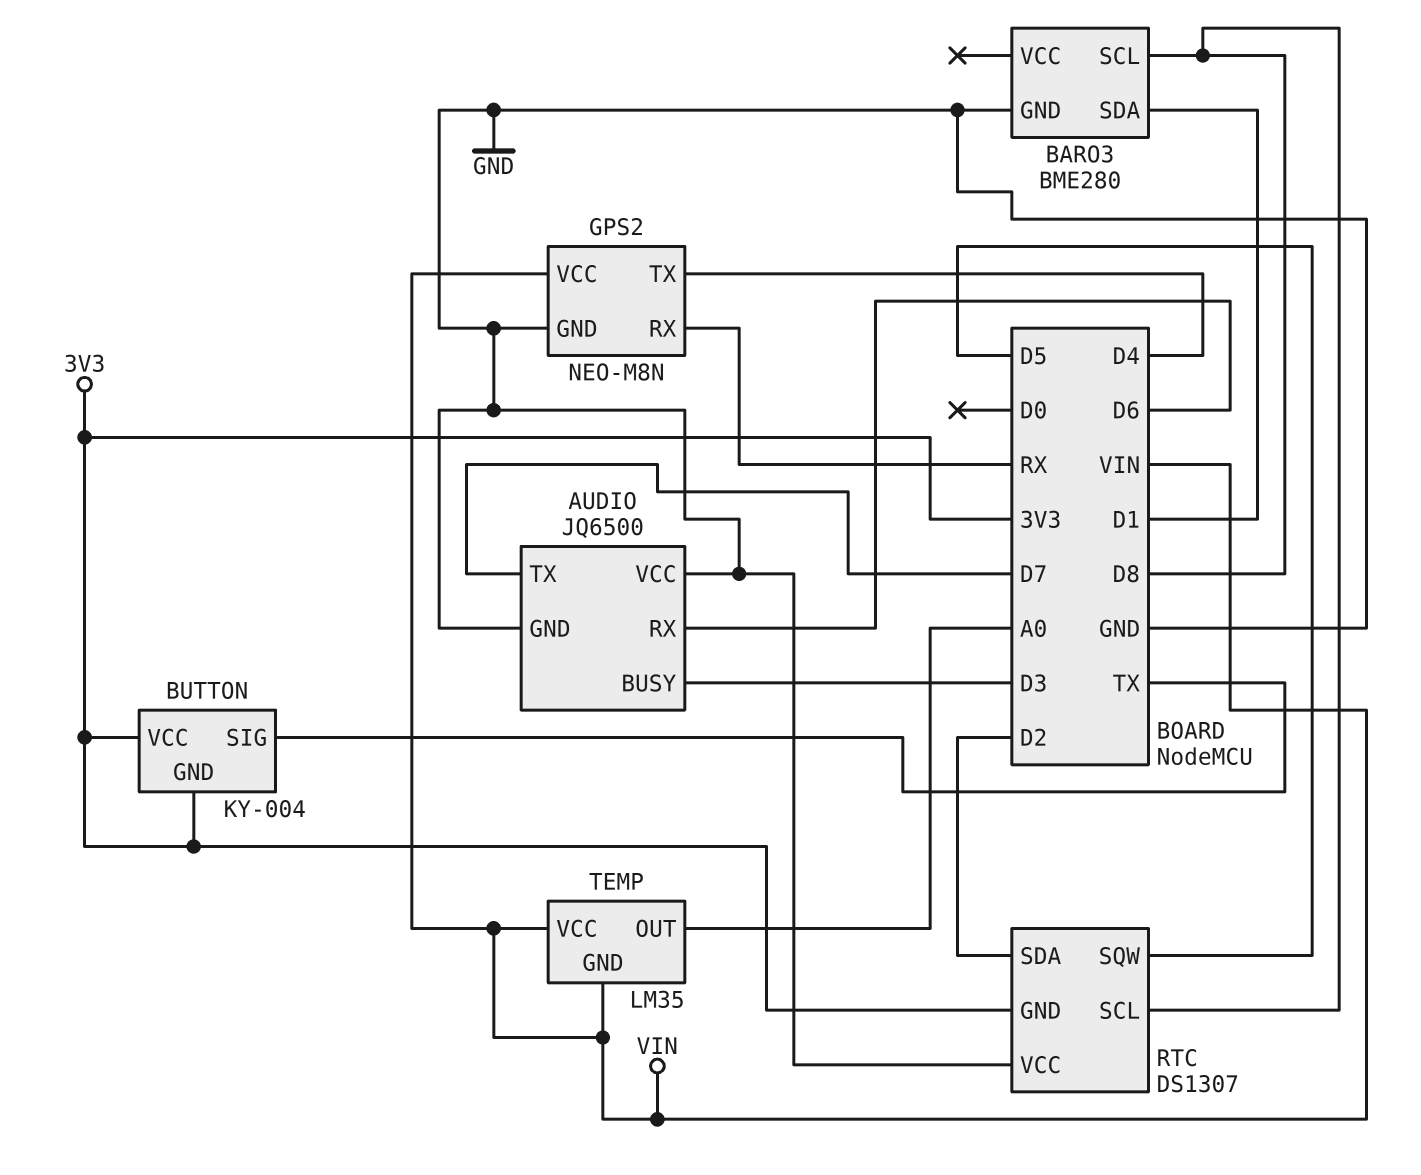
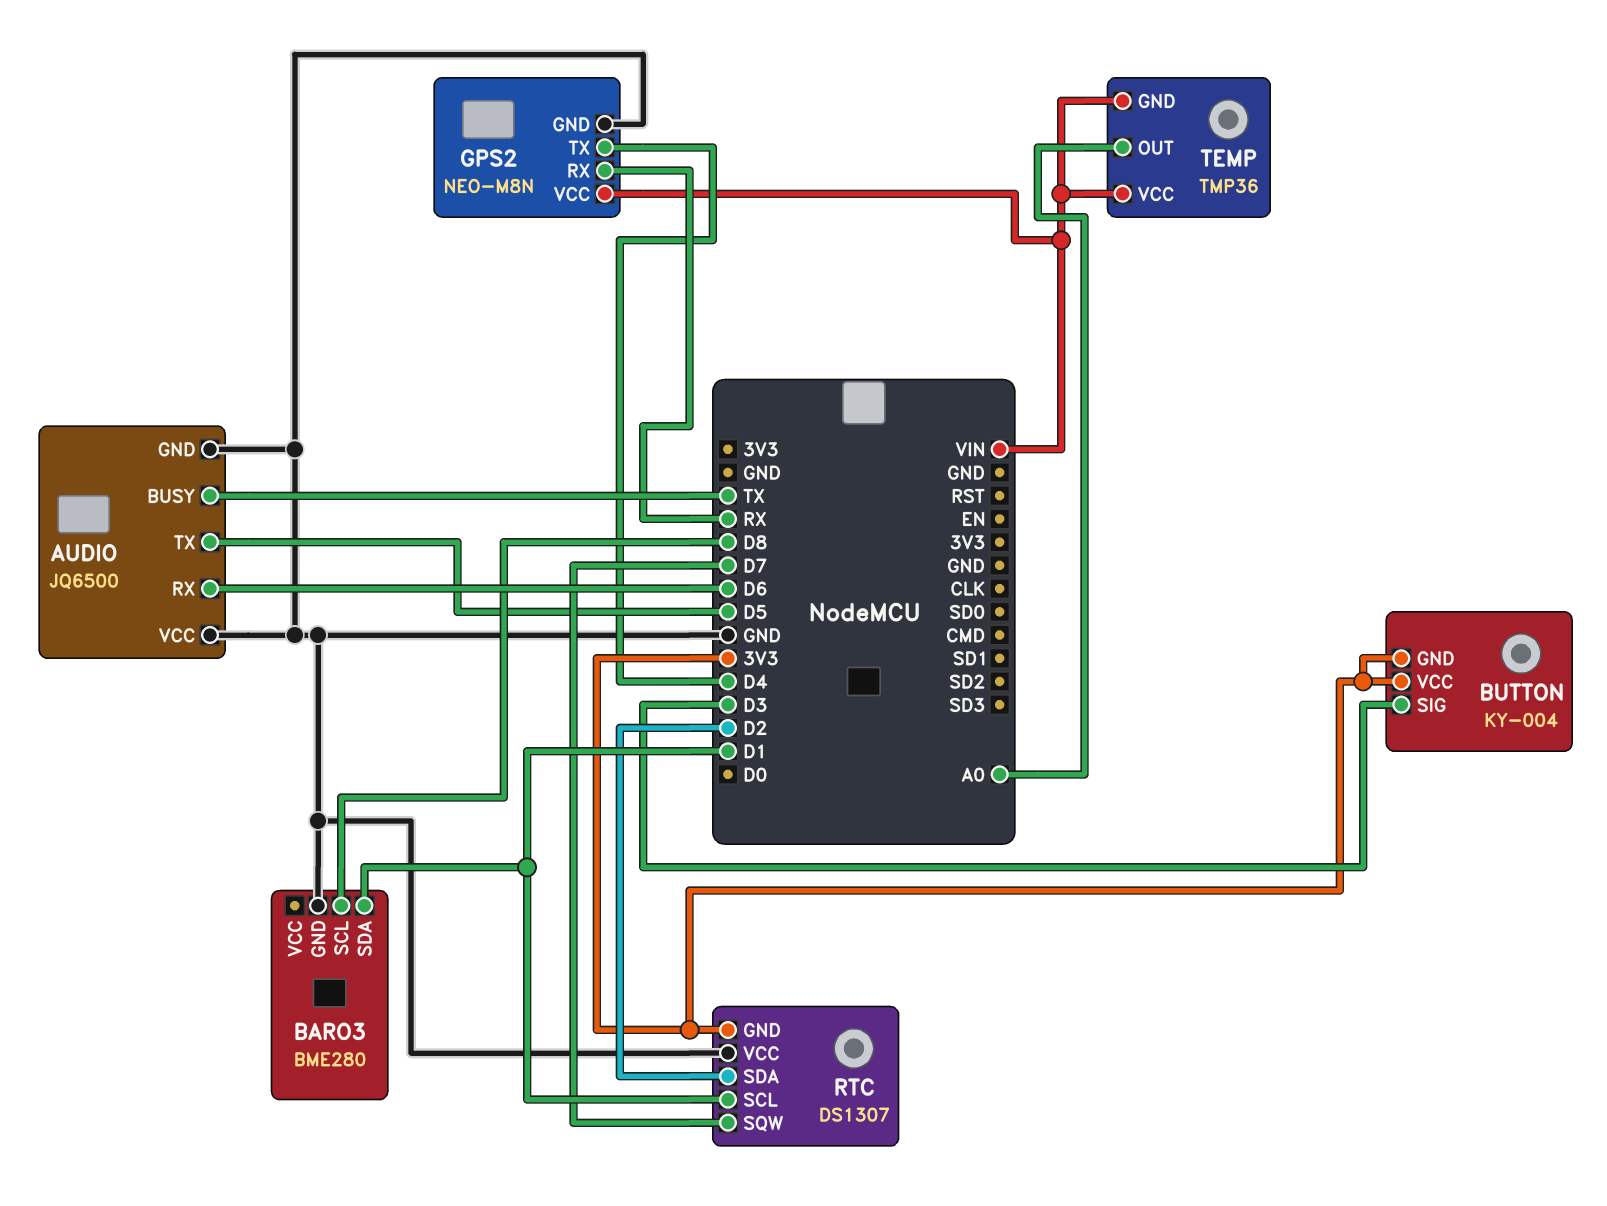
AUDIO pin BUSY: D3 -> TX
AUDIO pin TX: D7 -> D5
BUTTON pin SIG: TX -> D3
RTC pin SCL: D8 -> D1
RTC pin SQW: D5 -> D7
TEMP: LM35 -> TMP36

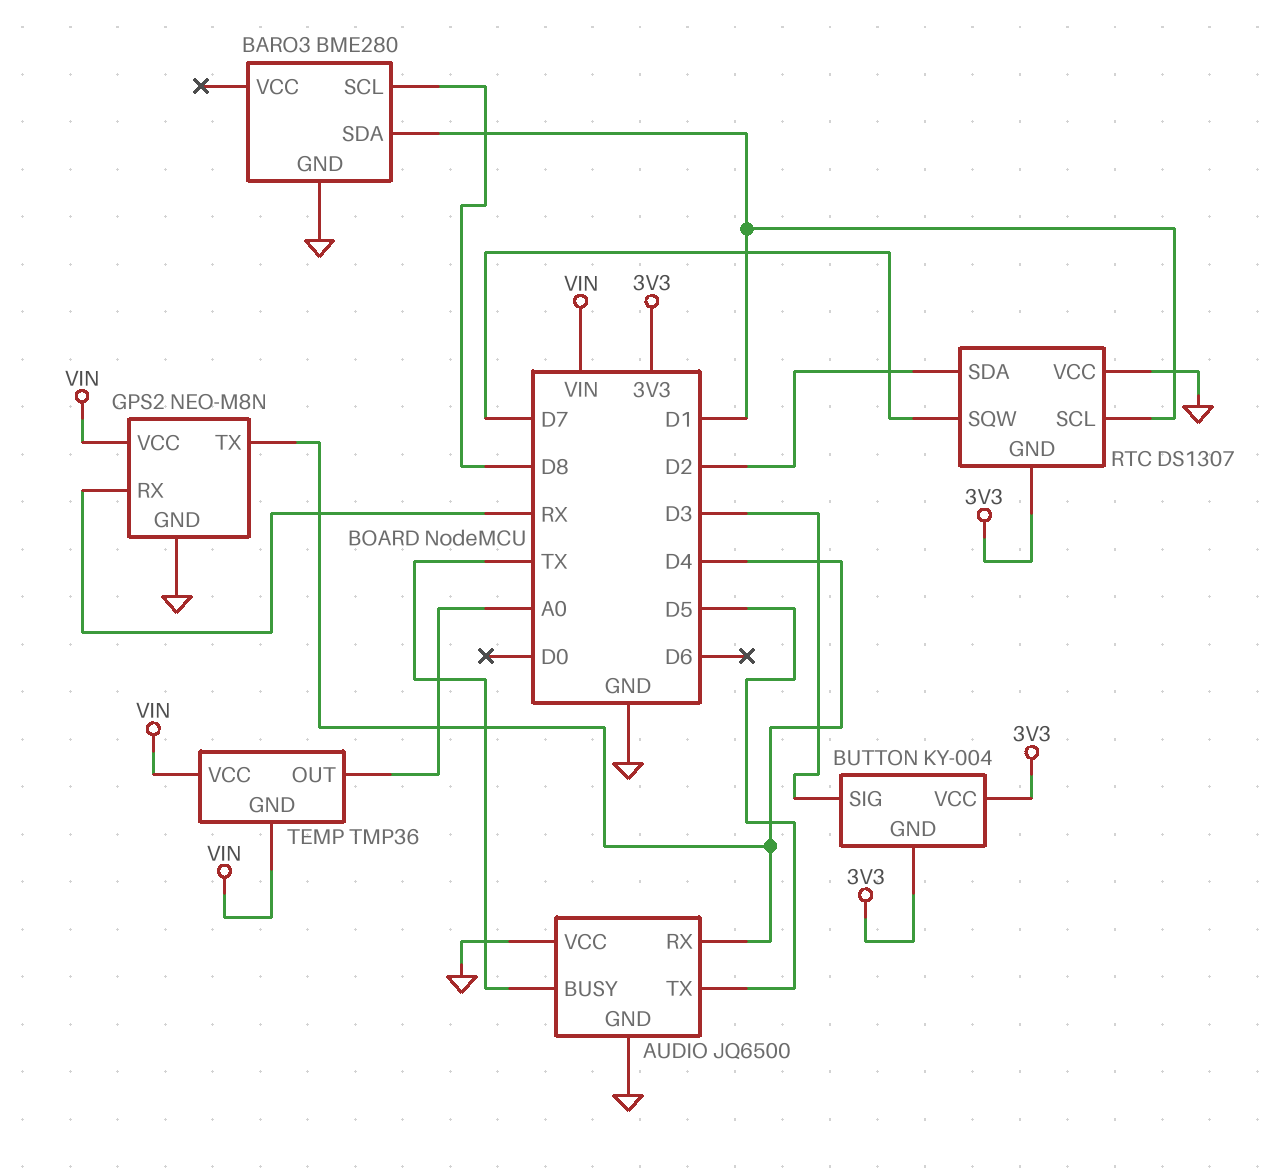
AUDIO pin RX: D6 -> D4

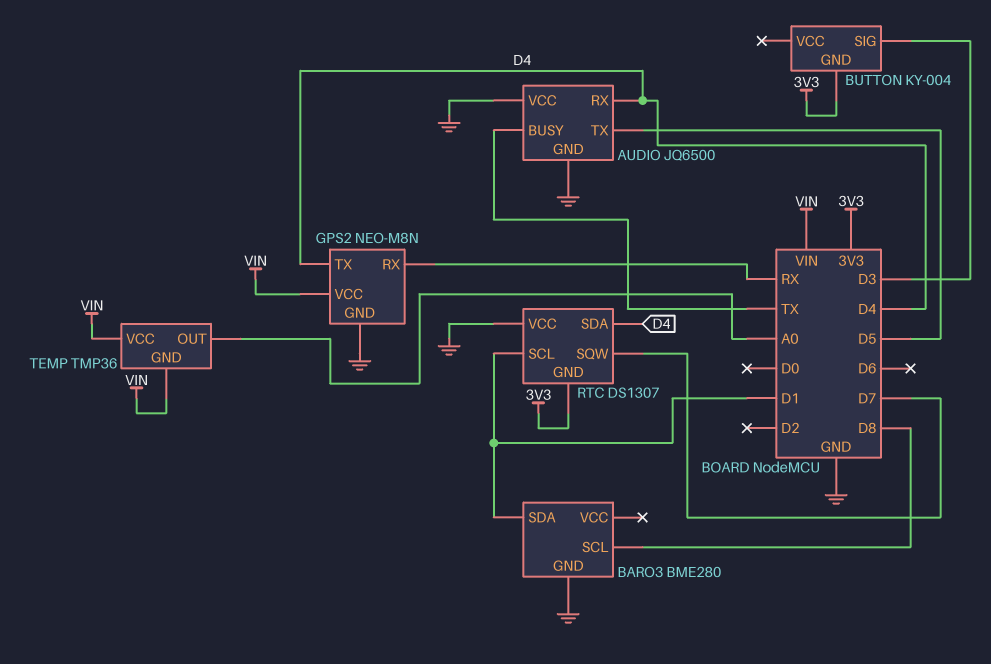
BUTTON pin VCC: 3V3 -> none
RTC pin SDA: D2 -> D4

